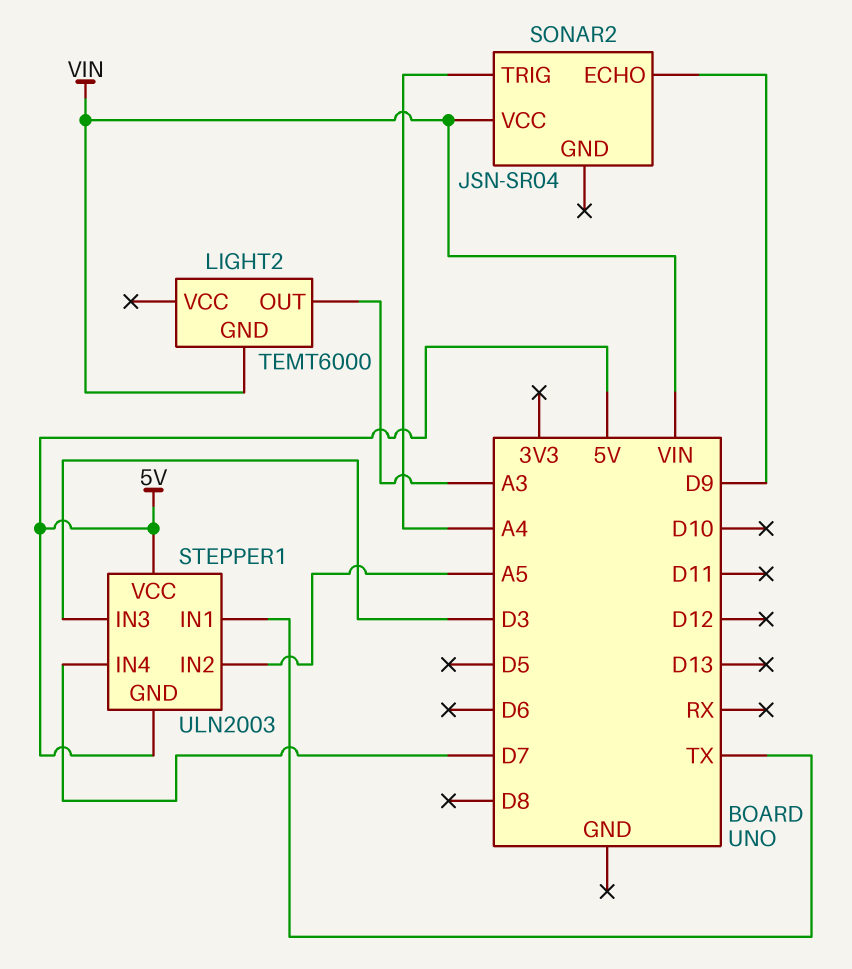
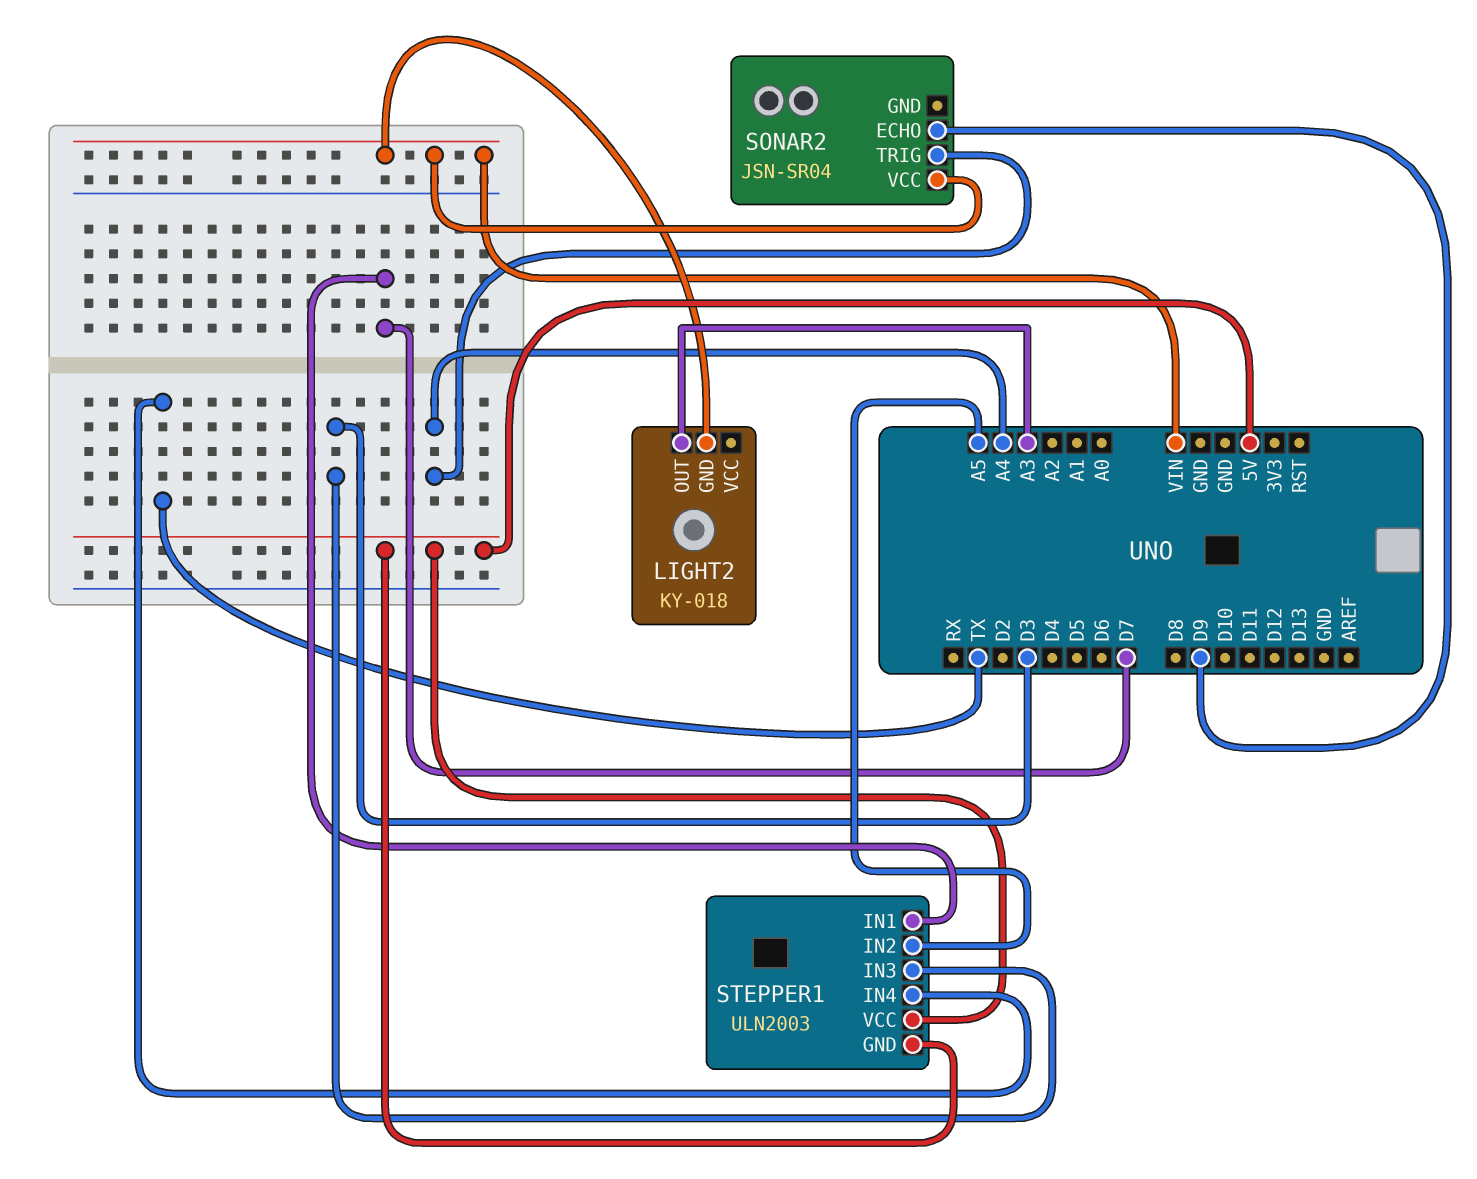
LIGHT2: TEMT6000 -> KY-018
STEPPER1 pin IN1: TX -> D7
STEPPER1 pin IN4: D7 -> TX

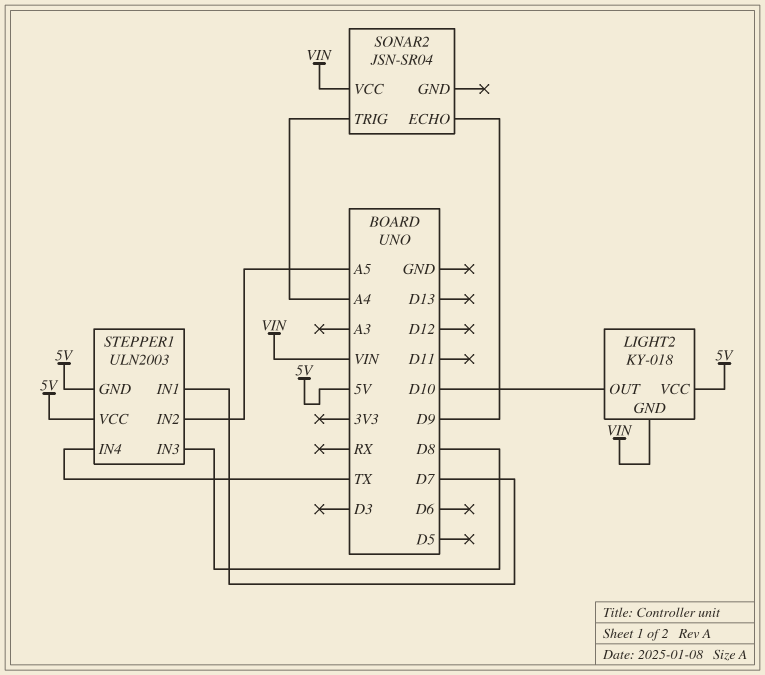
LIGHT2 pin OUT: A3 -> D10
LIGHT2 pin VCC: none -> 5V
STEPPER1 pin IN3: D3 -> D8

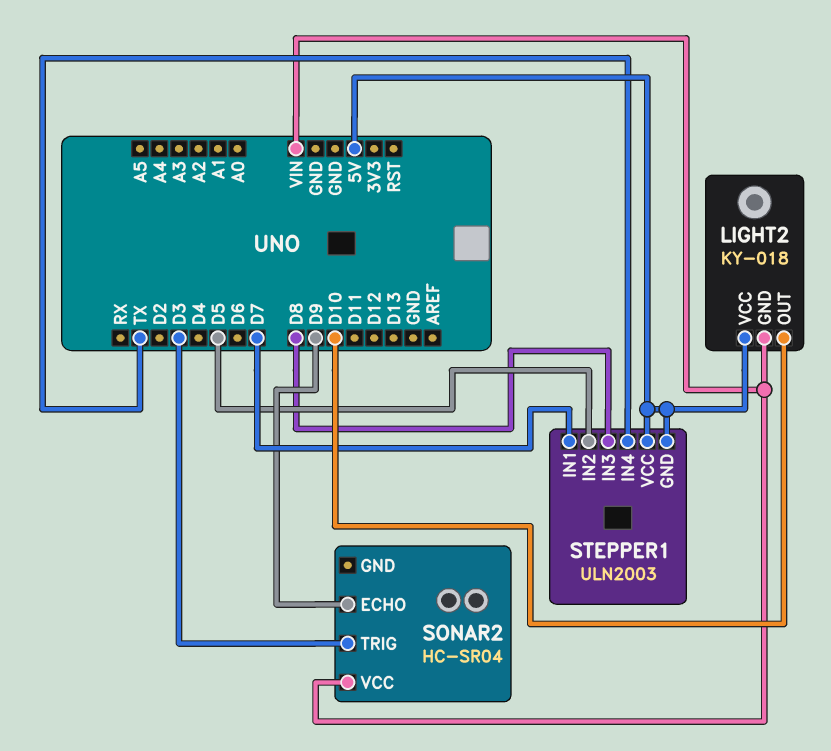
SONAR2: JSN-SR04 -> HC-SR04
SONAR2 pin TRIG: A4 -> D3
STEPPER1 pin IN2: A5 -> D5

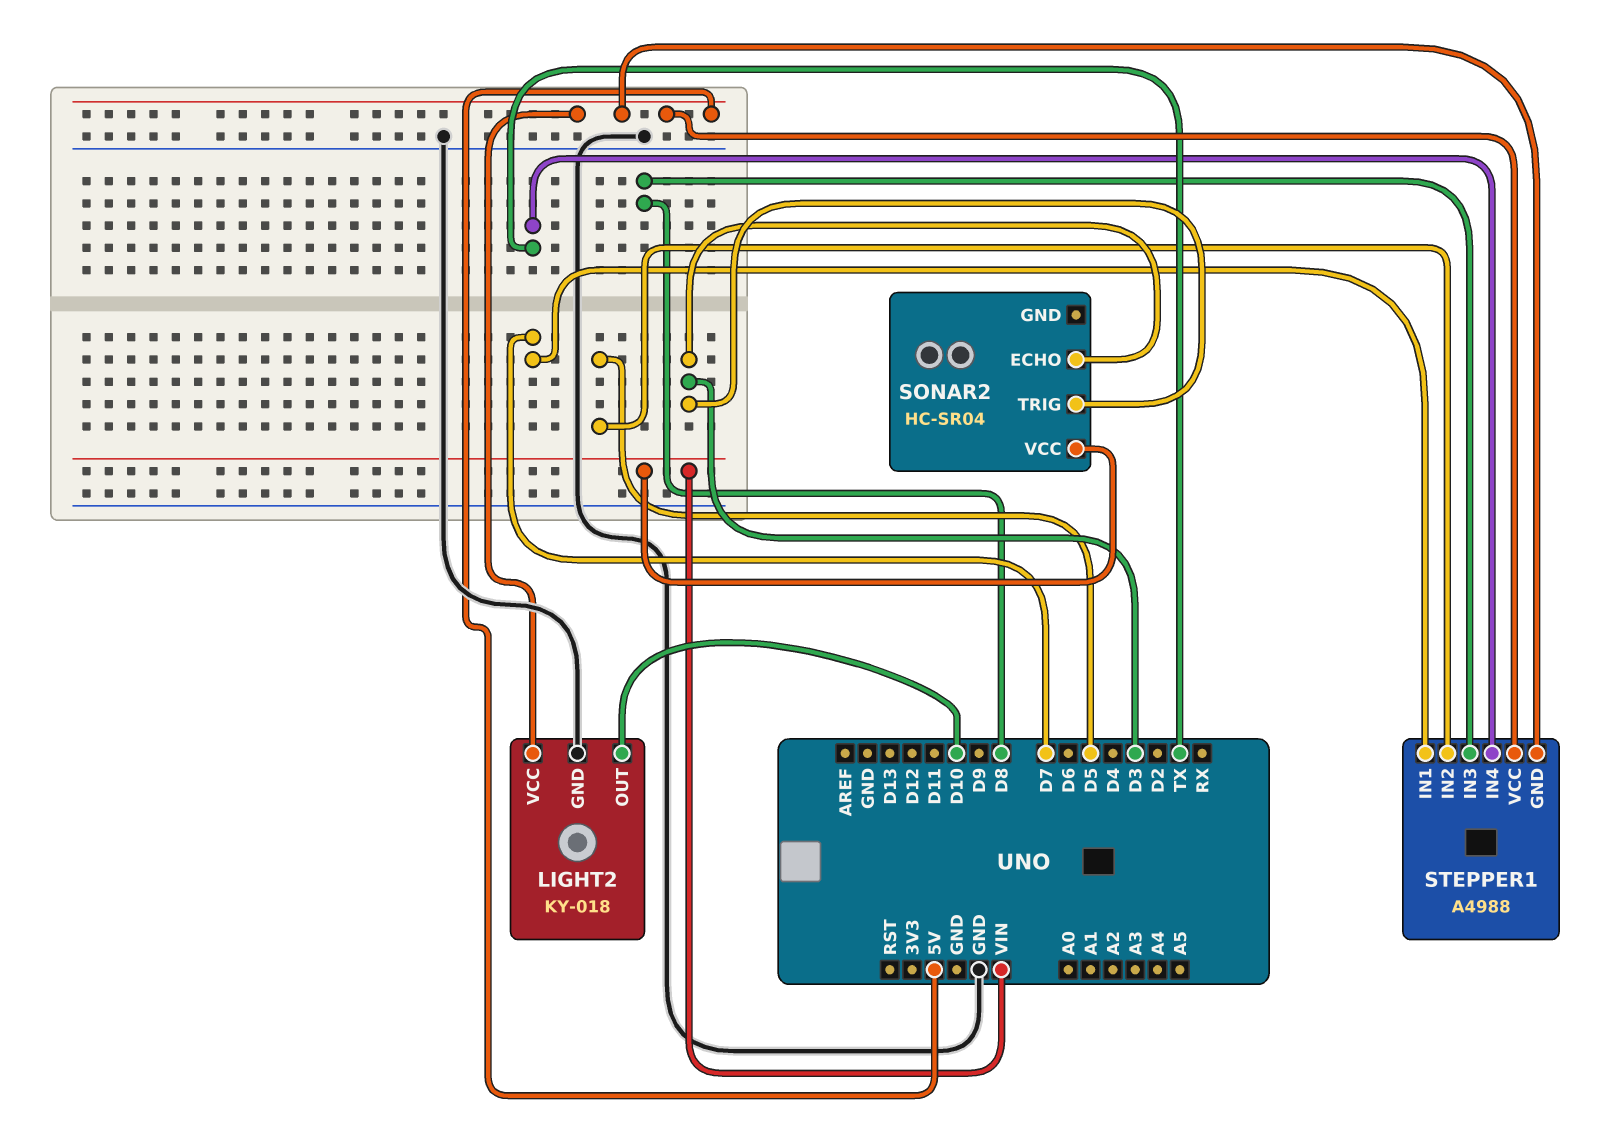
LIGHT2 pin GND: VIN -> GND
SONAR2 pin ECHO: D9 -> D3
STEPPER1: ULN2003 -> A4988

